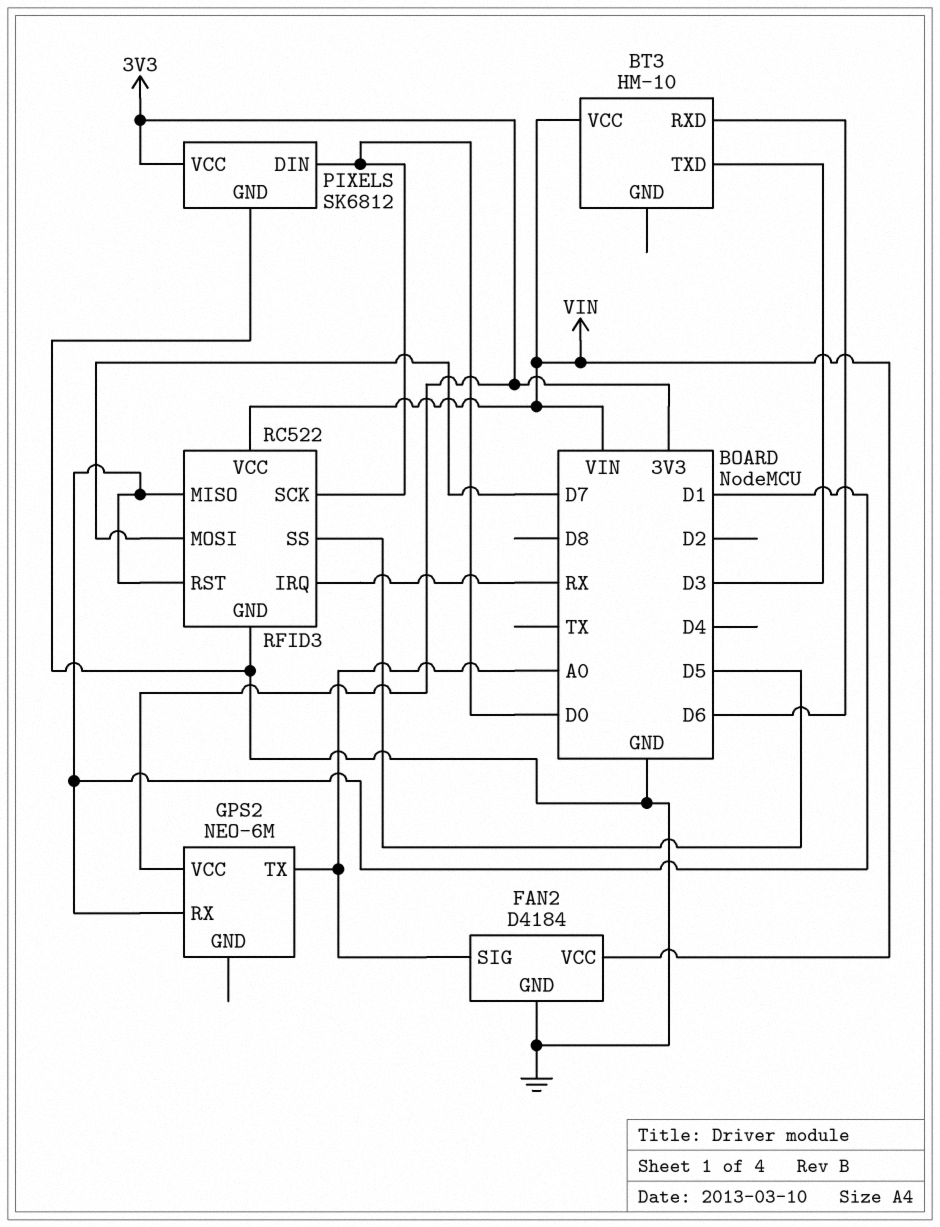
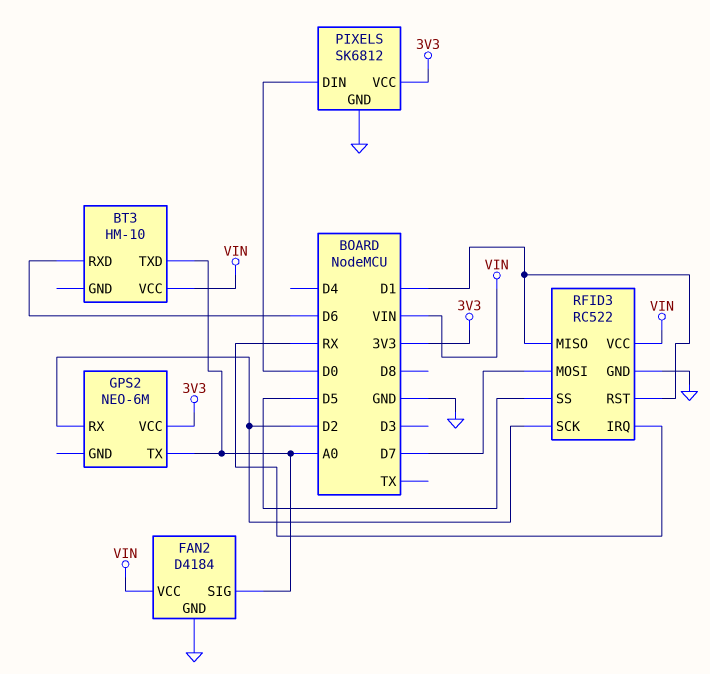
BT3 pin TXD: D3 -> A0
GPS2 pin RX: D1 -> D2
RFID3 pin SCK: D0 -> D2

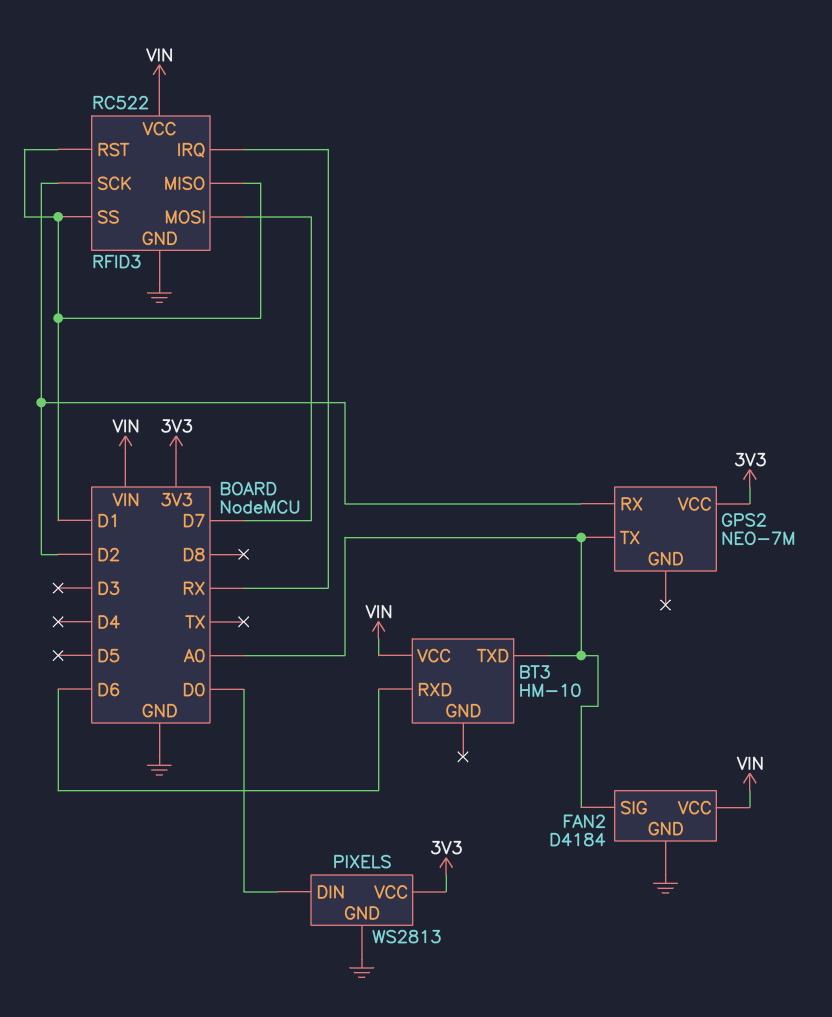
GPS2: NEO-6M -> NEO-7M
PIXELS: SK6812 -> WS2813
RFID3 pin SS: D5 -> D1

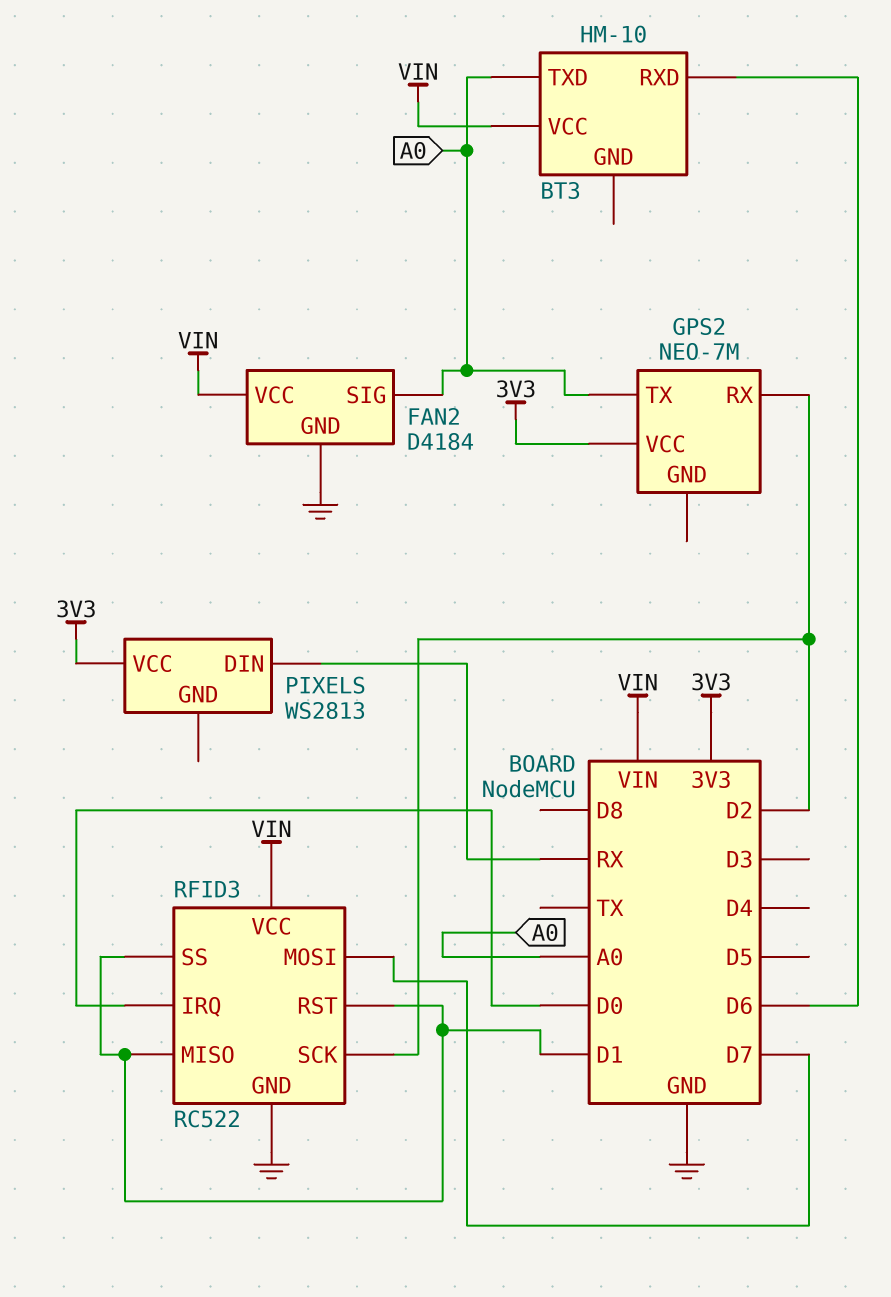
PIXELS pin DIN: D0 -> RX
PIXELS pin GND: GND -> none
RFID3 pin IRQ: RX -> D0

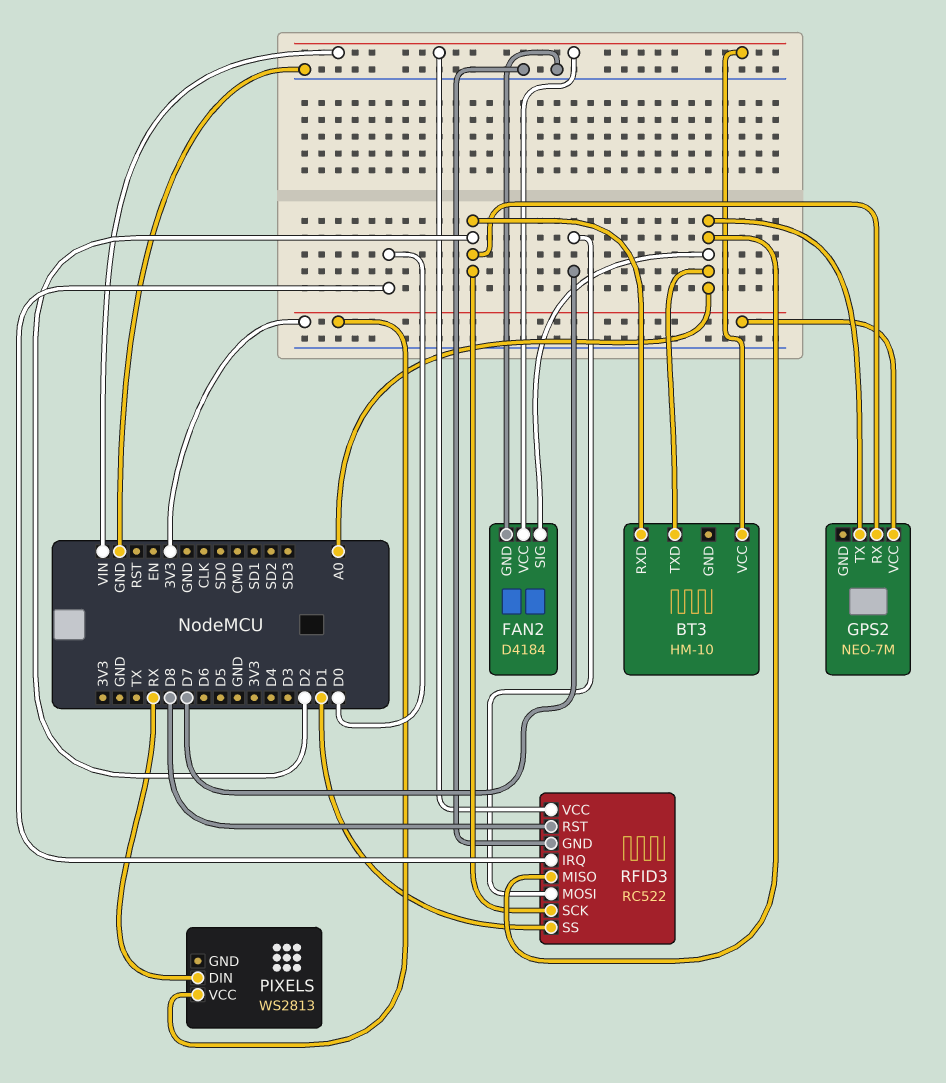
BT3 pin RXD: D6 -> D2
RFID3 pin MISO: D1 -> A0
RFID3 pin RST: D1 -> D8

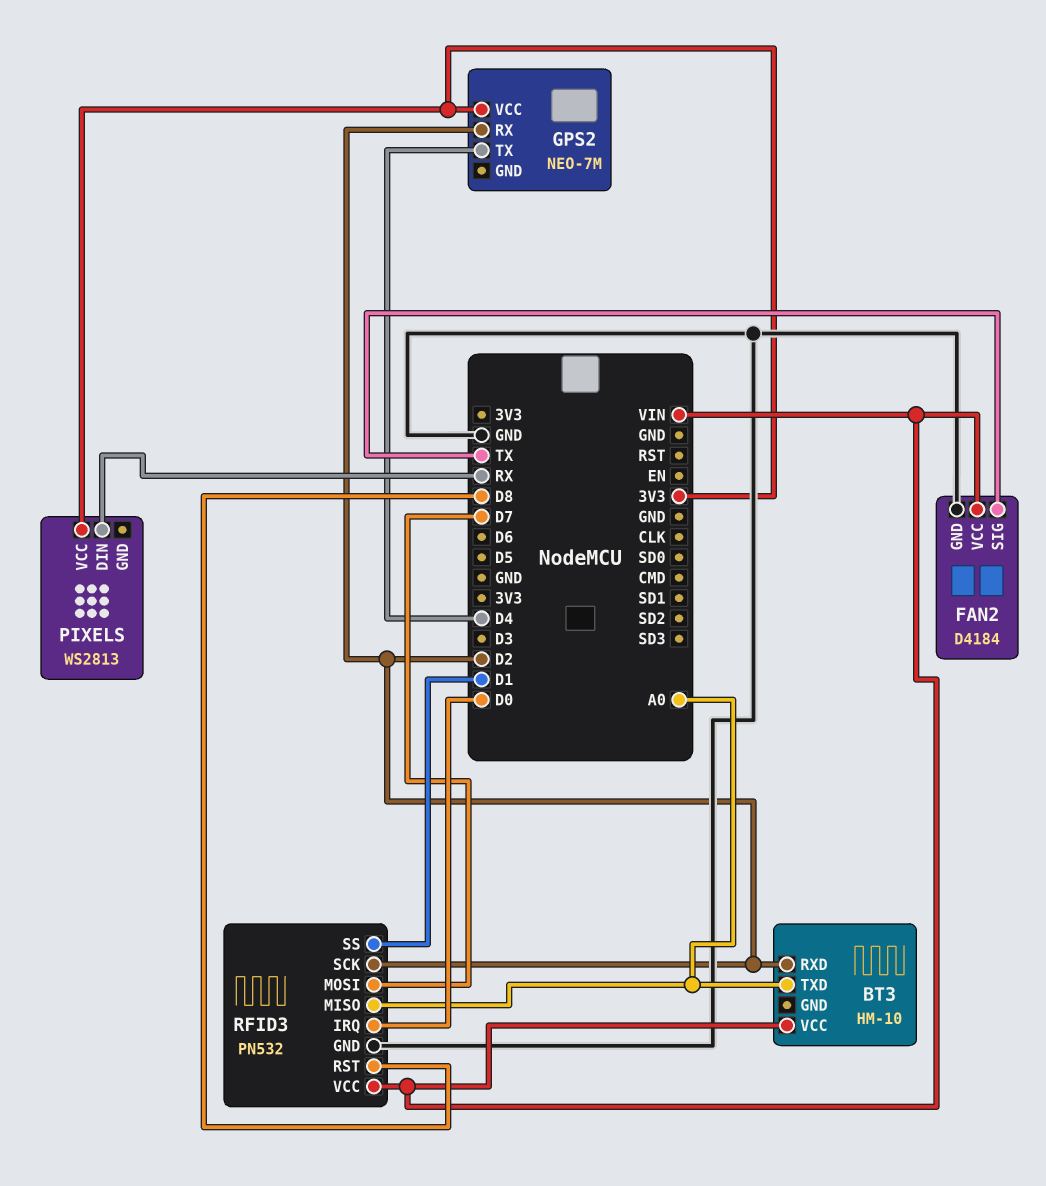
FAN2 pin SIG: A0 -> TX
GPS2 pin TX: A0 -> D4
RFID3: RC522 -> PN532

